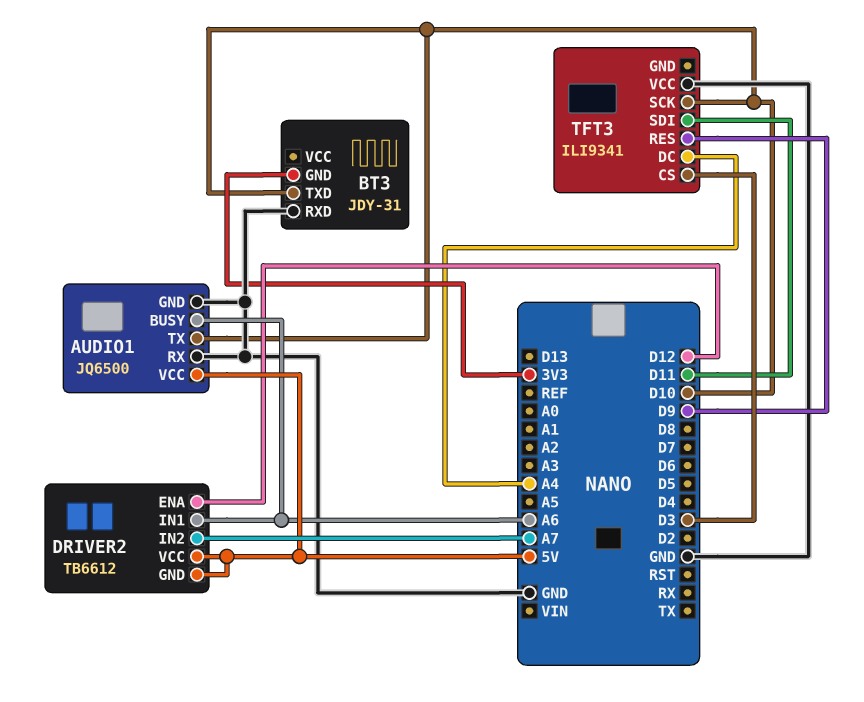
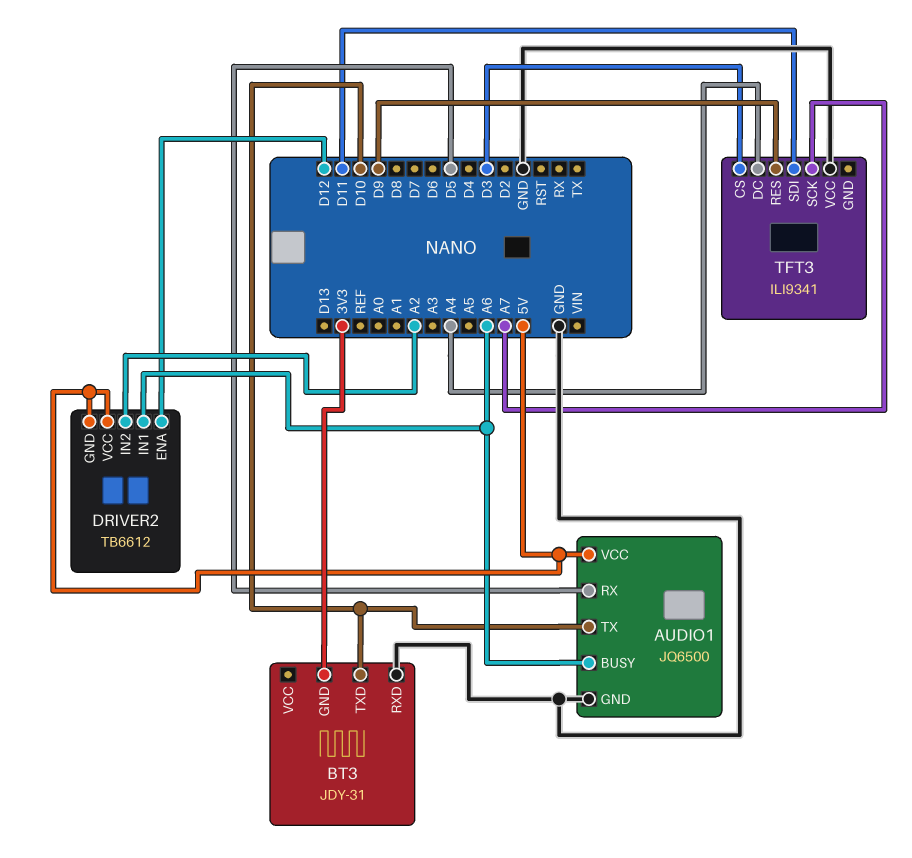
AUDIO1 pin RX: GND -> D5
DRIVER2 pin IN2: A7 -> A2
TFT3 pin SCK: D10 -> A7

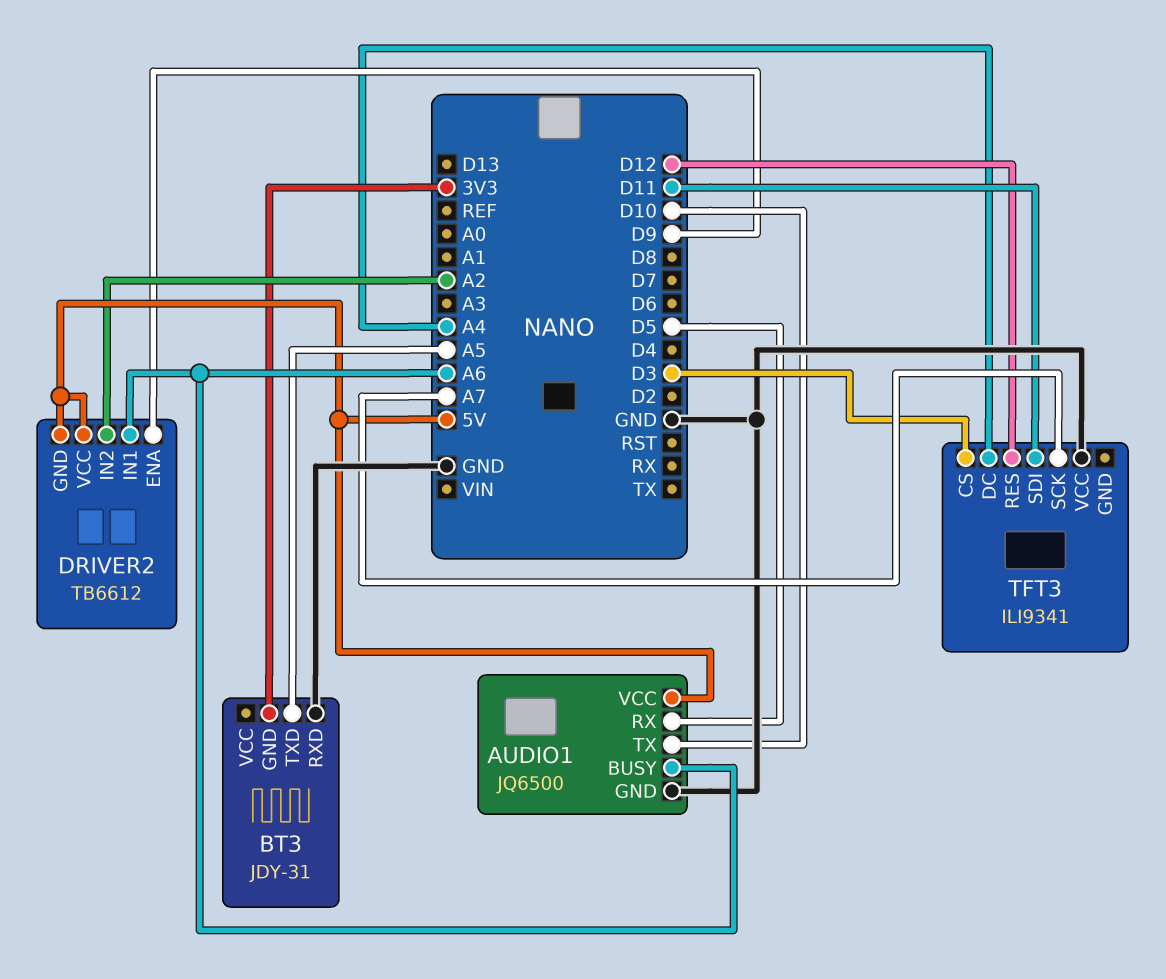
BT3 pin TXD: D10 -> A5
DRIVER2 pin ENA: D12 -> D9
TFT3 pin RES: D9 -> D12

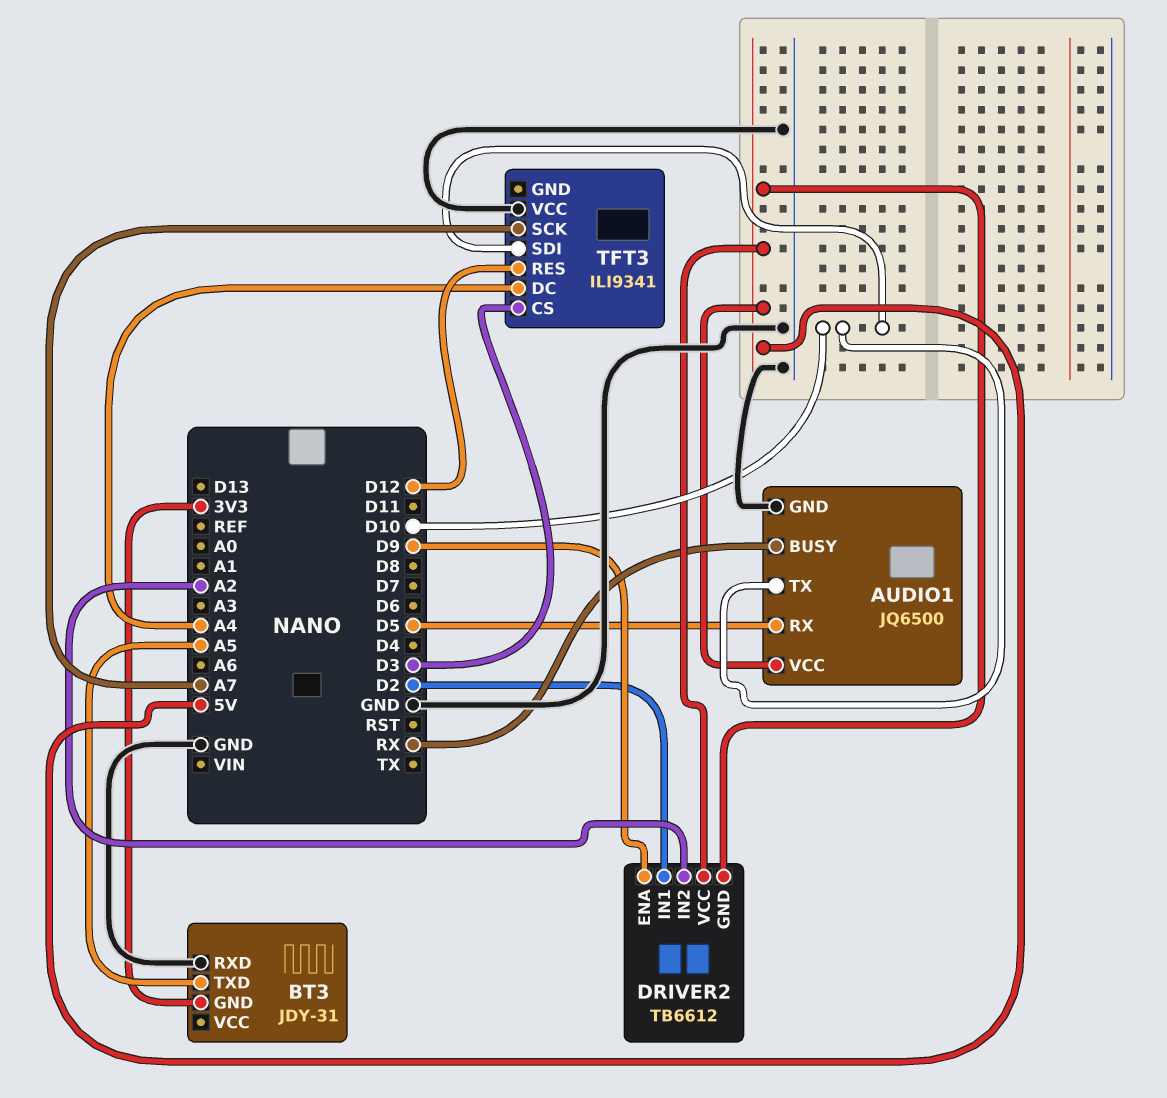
AUDIO1 pin BUSY: A6 -> RX
DRIVER2 pin IN1: A6 -> D2
TFT3 pin SDI: D11 -> D10

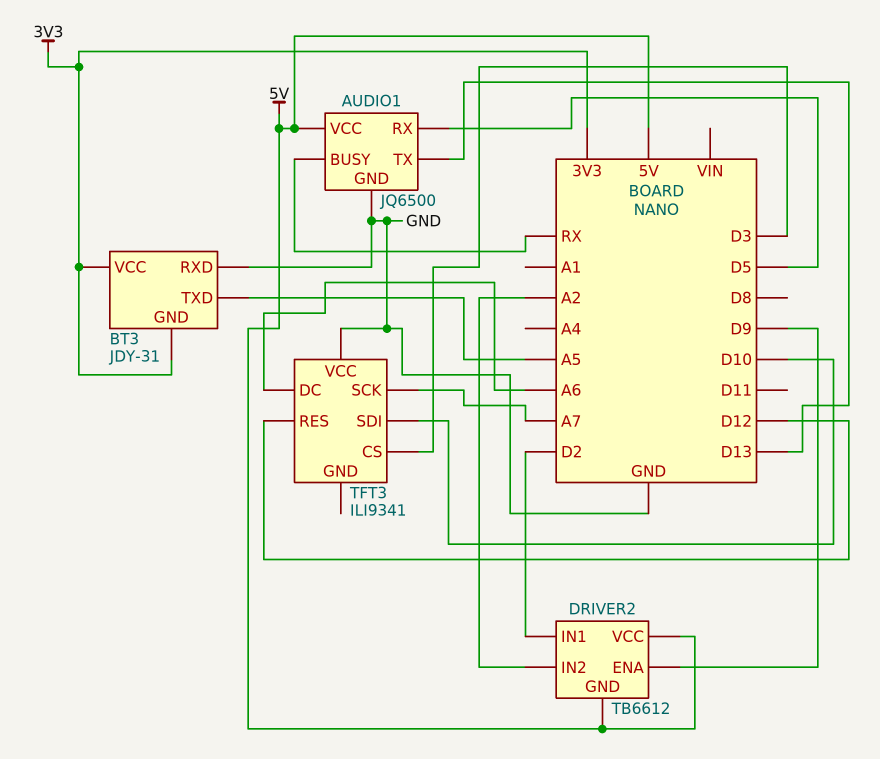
AUDIO1 pin TX: D10 -> D13
BT3 pin VCC: none -> 3V3
TFT3 pin DC: A4 -> A6

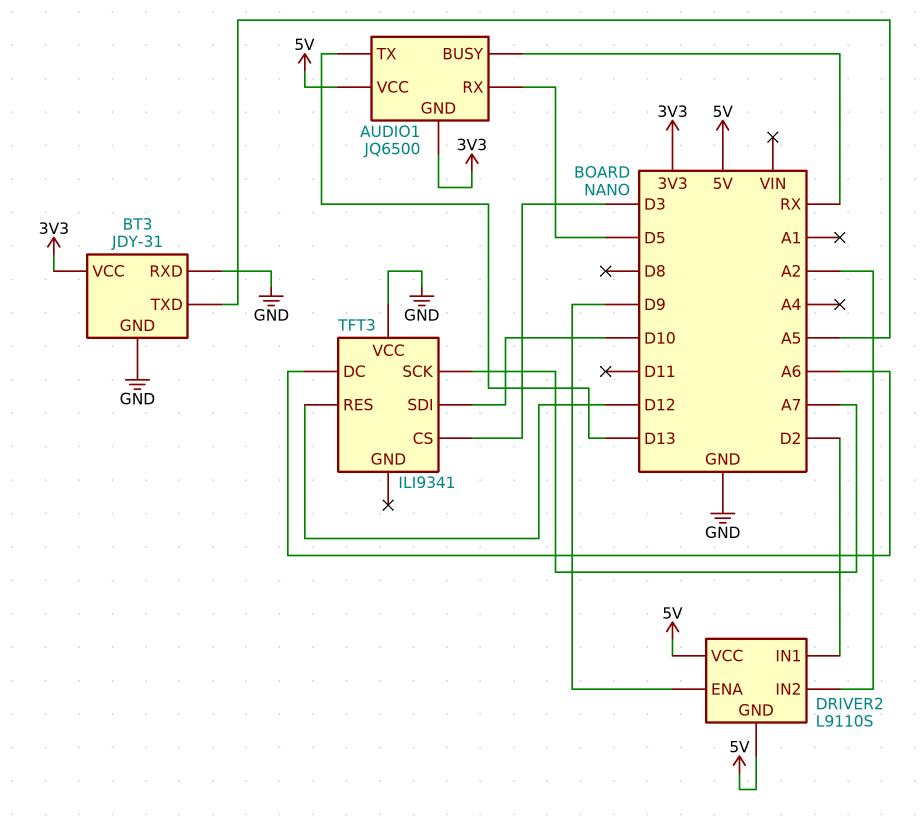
AUDIO1 pin GND: GND -> 3V3
BT3 pin GND: 3V3 -> GND
DRIVER2: TB6612 -> L9110S

